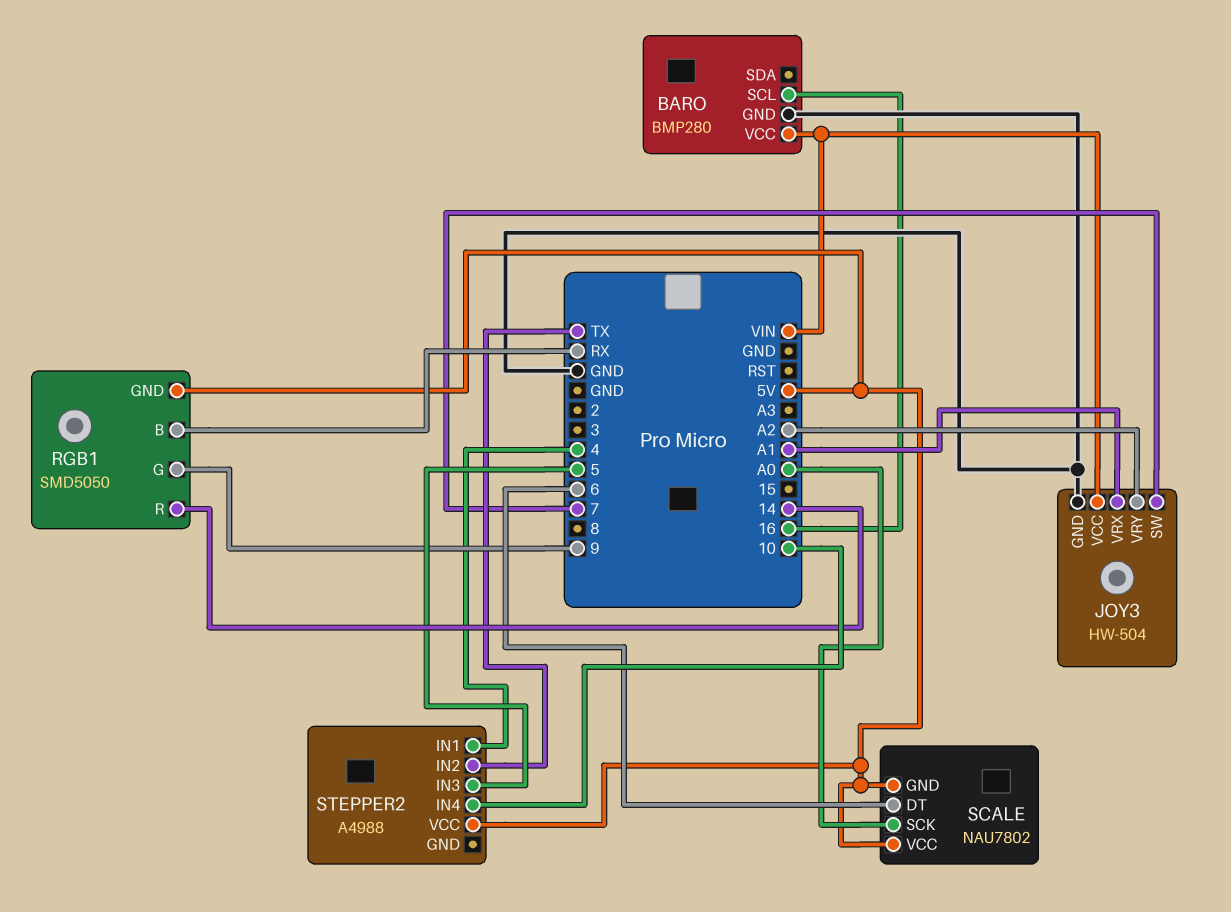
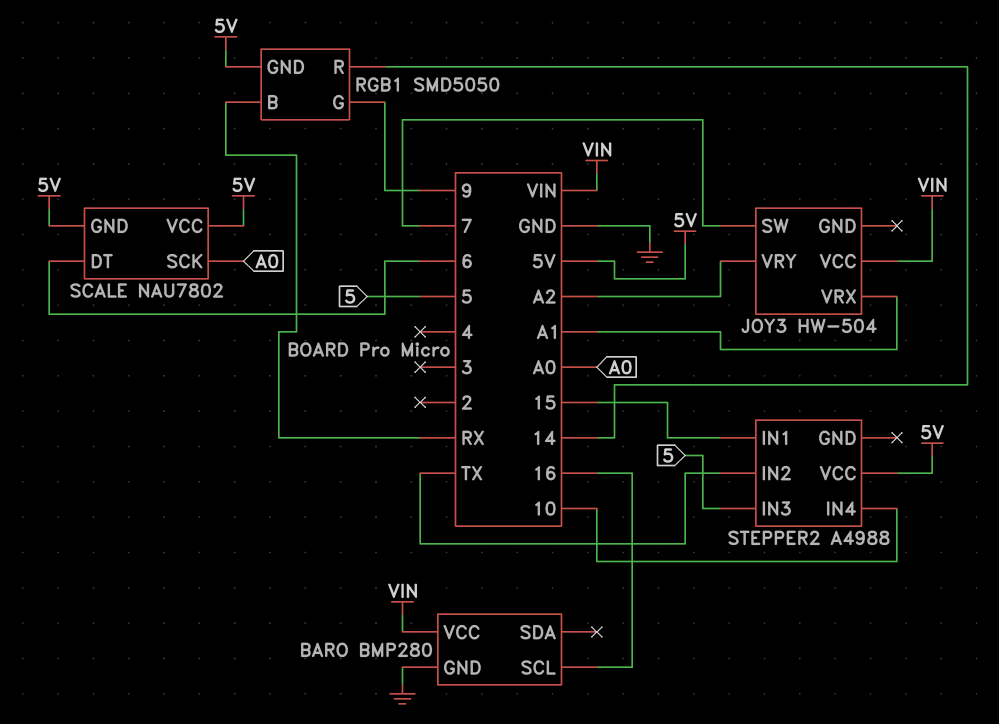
JOY3 pin GND: GND -> none
STEPPER2 pin IN1: 4 -> 15

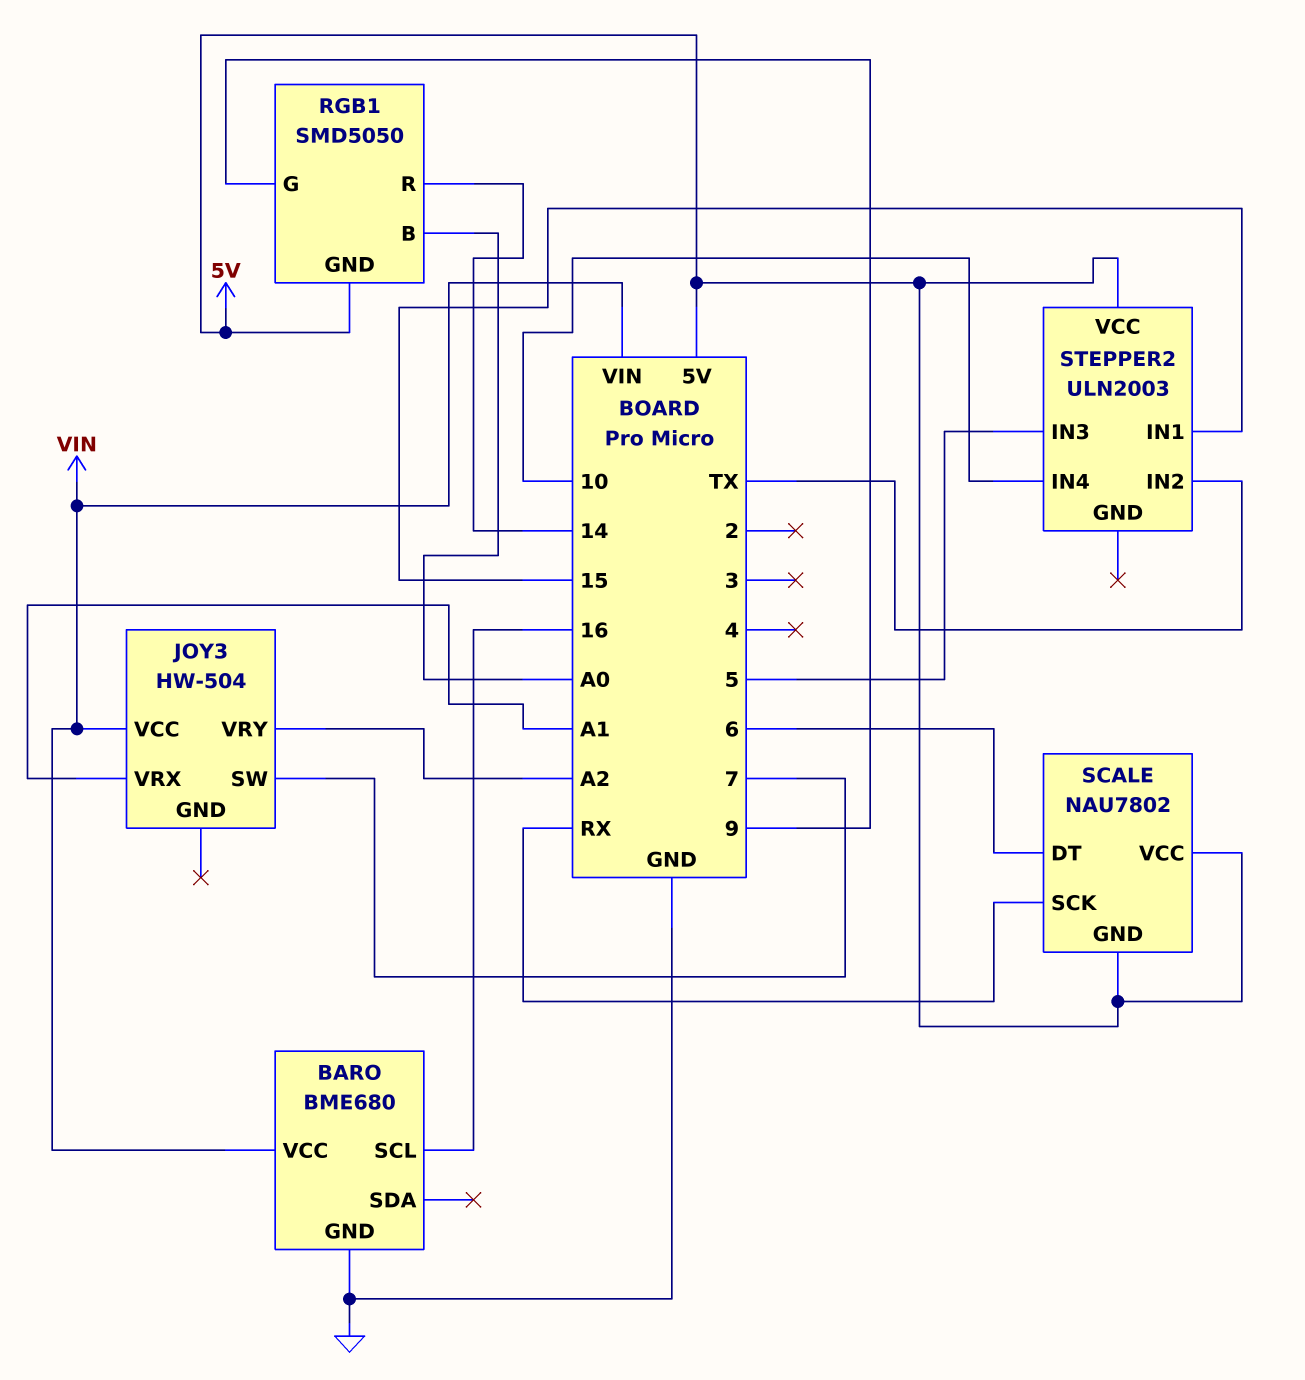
BARO: BMP280 -> BME680
RGB1 pin B: RX -> A0
SCALE pin SCK: A0 -> RX
STEPPER2: A4988 -> ULN2003

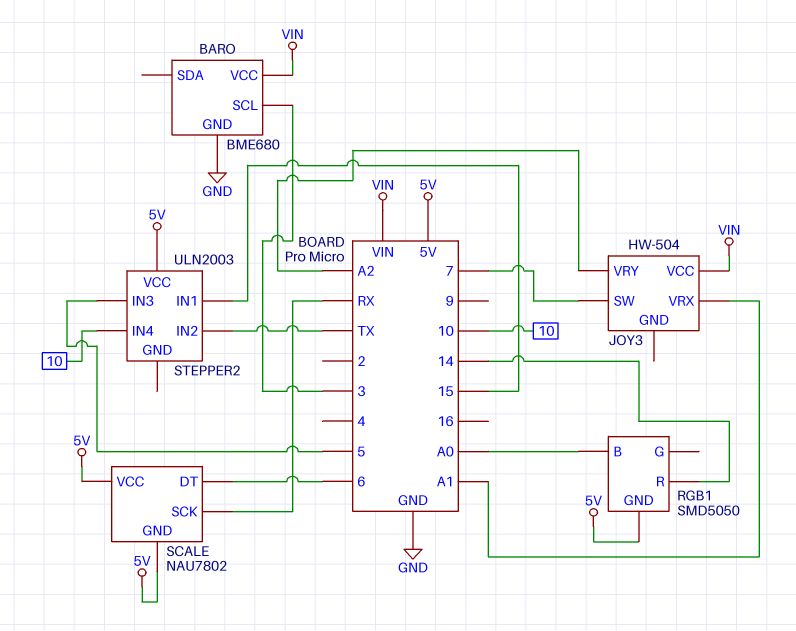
BARO pin SCL: 16 -> 3
RGB1 pin G: 9 -> none

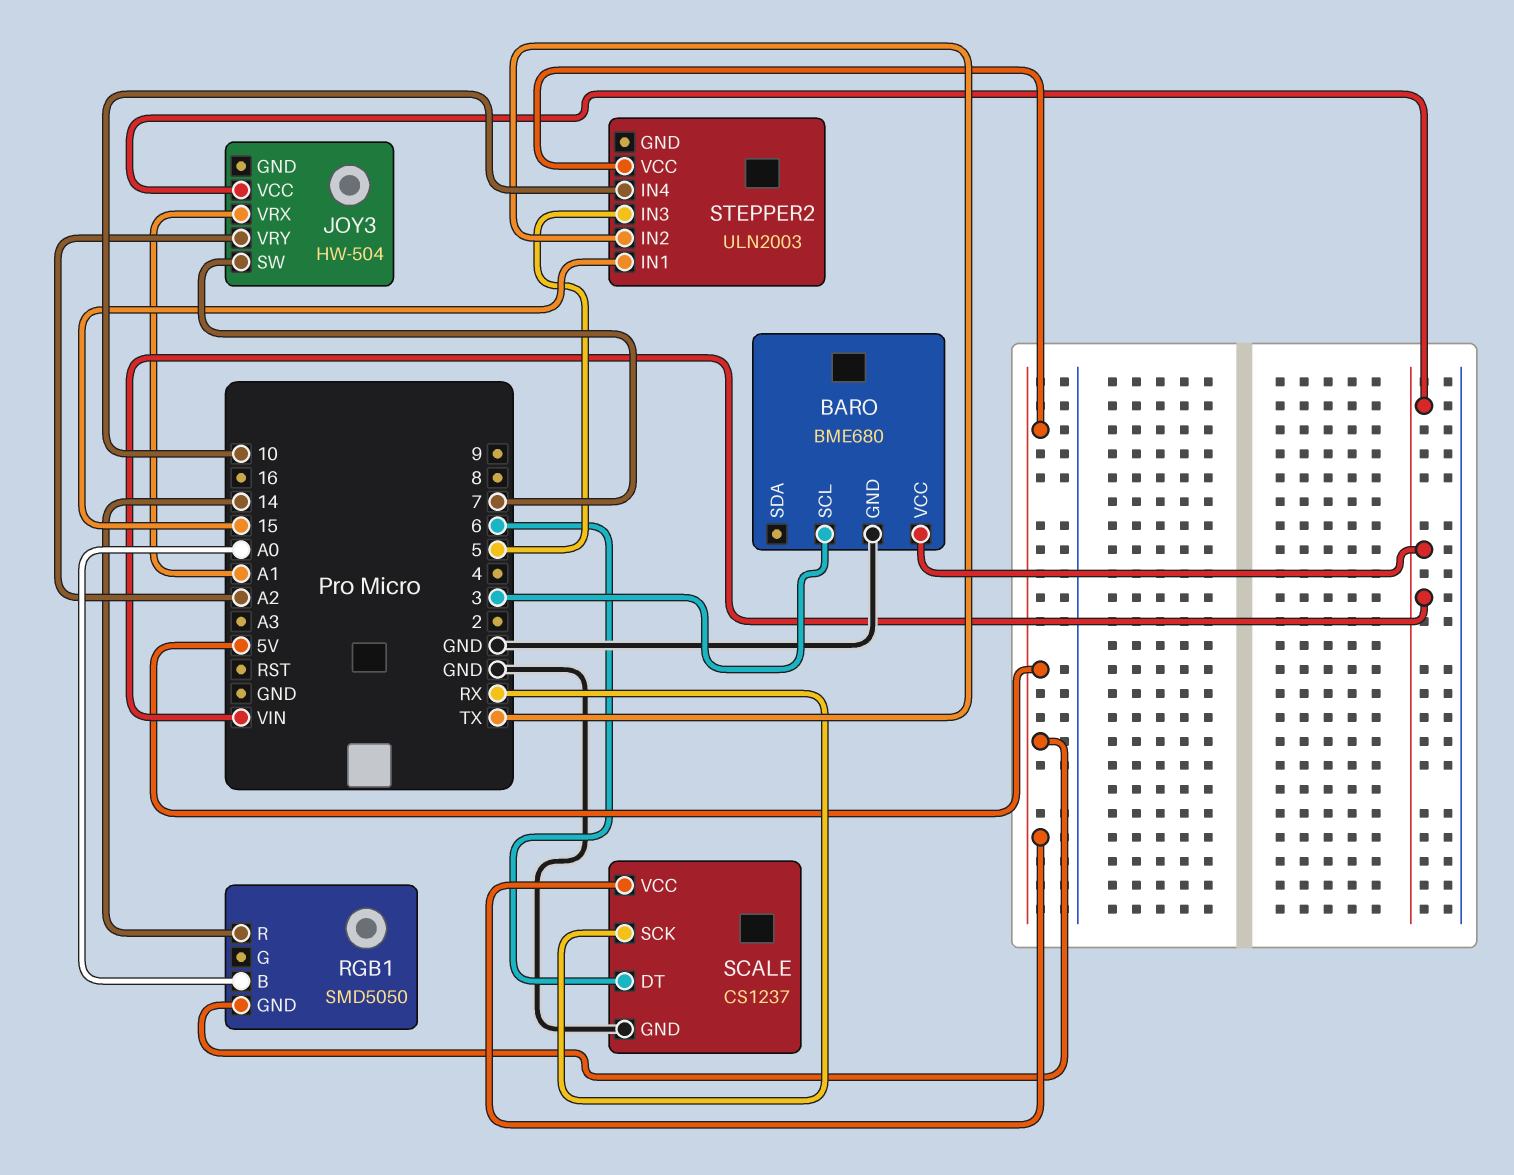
SCALE: NAU7802 -> CS1237
SCALE pin GND: 5V -> GND

